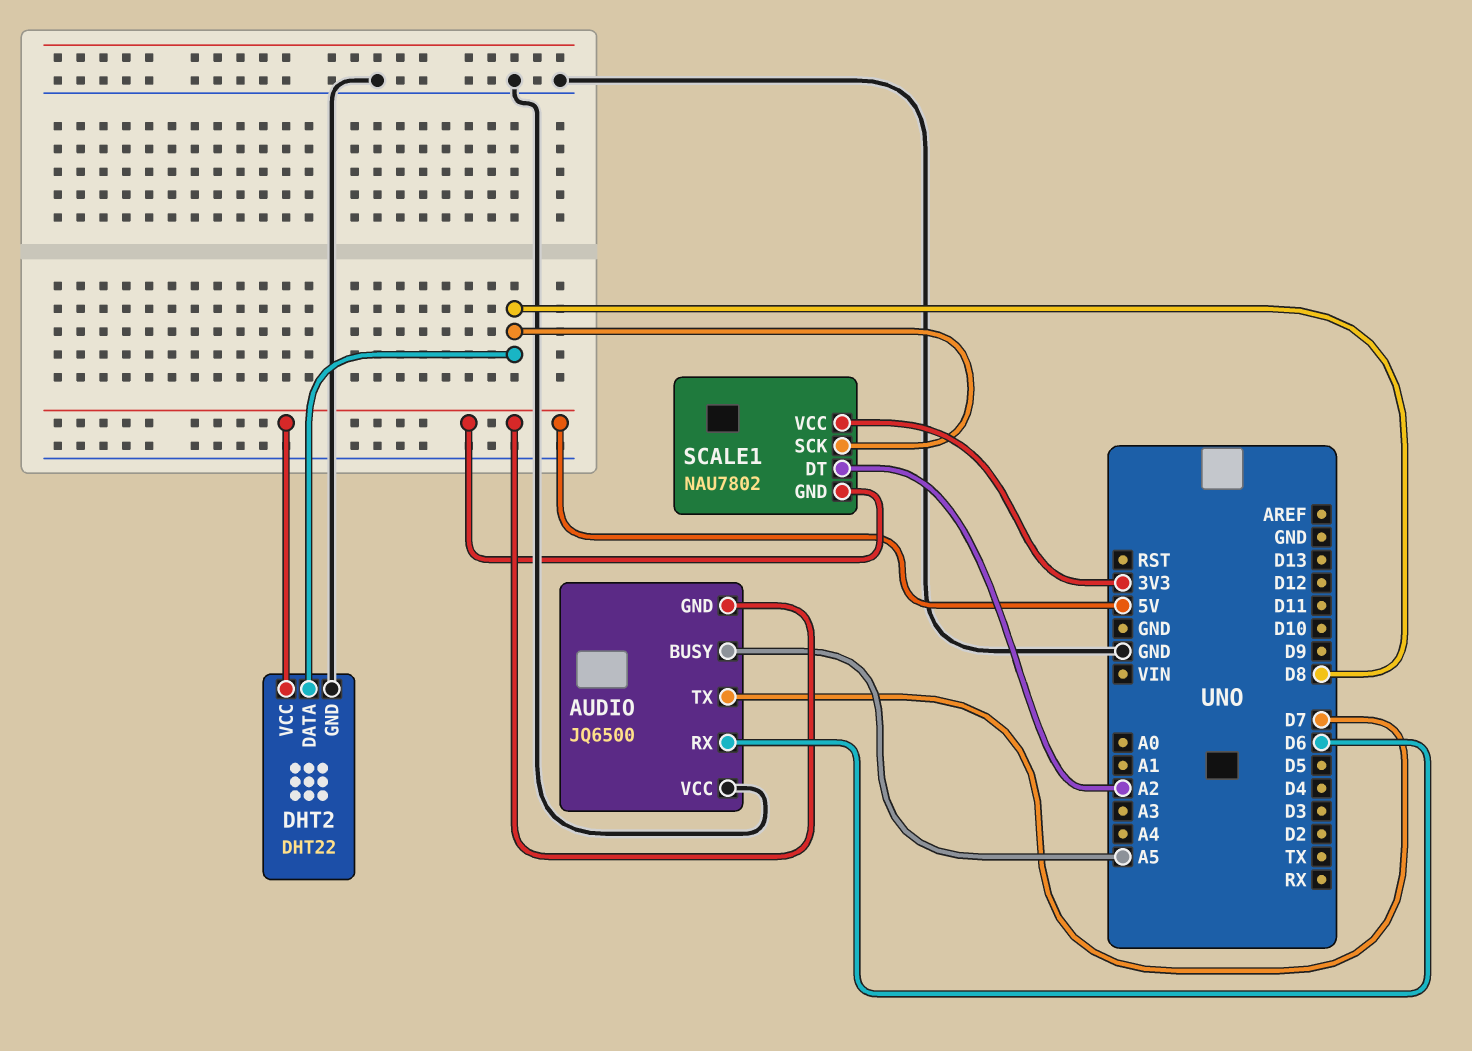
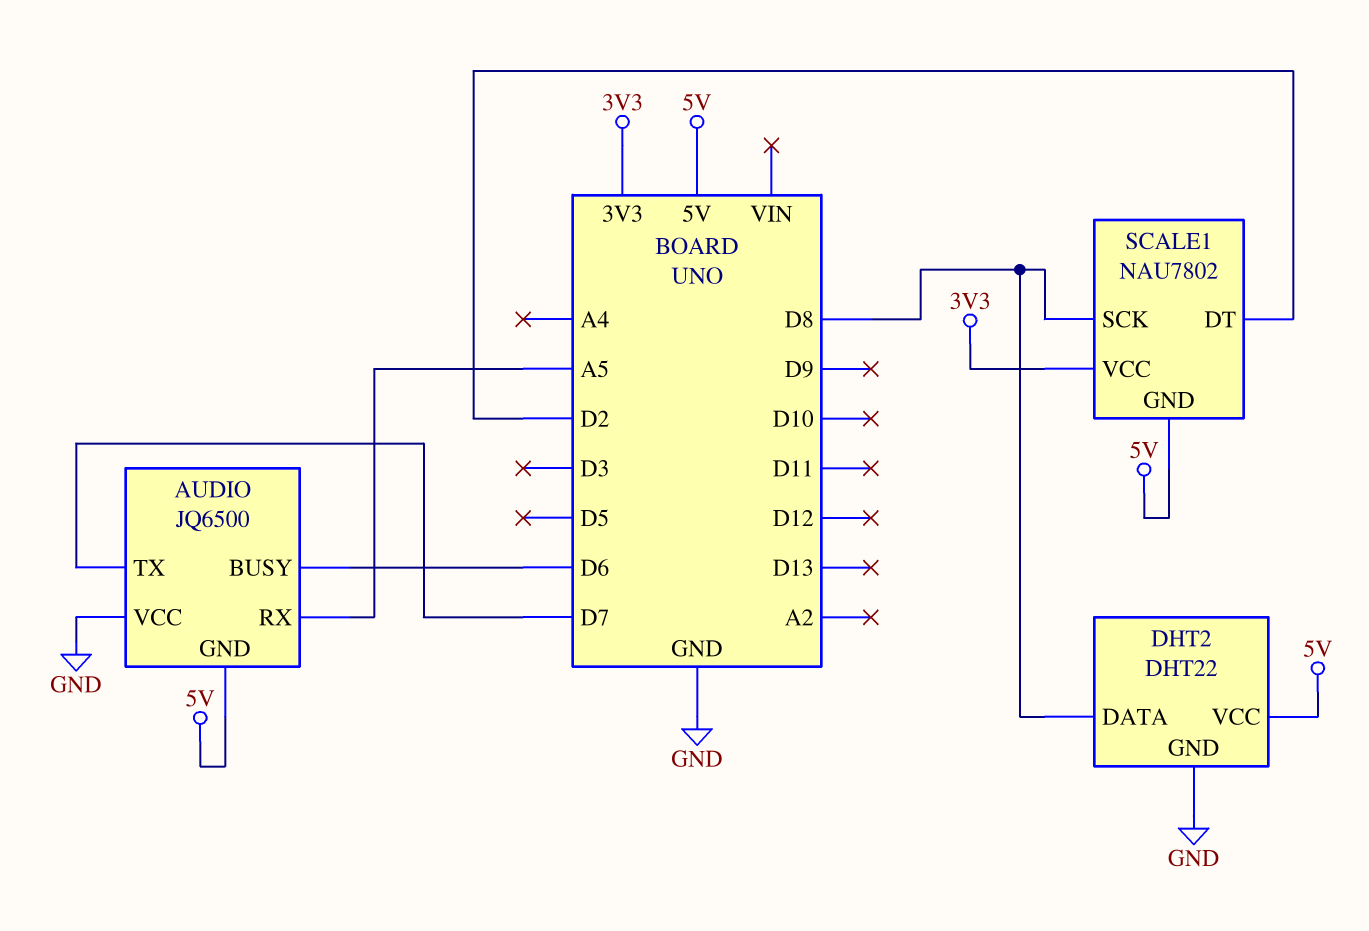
AUDIO pin BUSY: A5 -> D6
AUDIO pin RX: D6 -> A5
SCALE1 pin DT: A2 -> D2

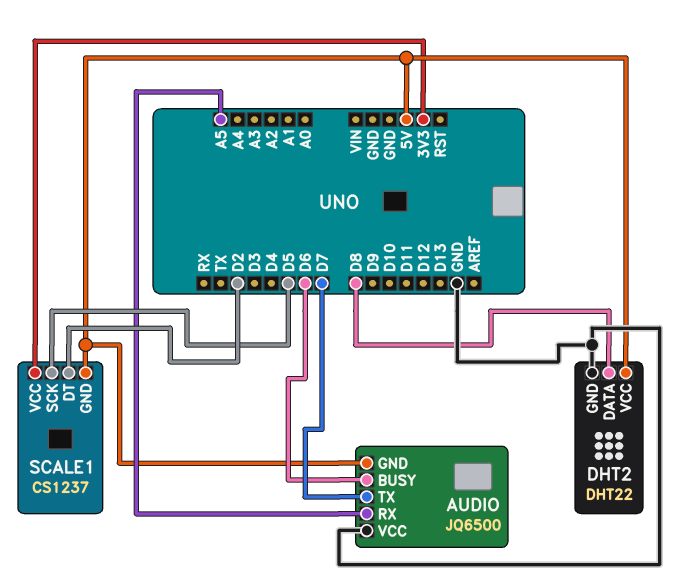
SCALE1: NAU7802 -> CS1237
SCALE1 pin SCK: D8 -> D5

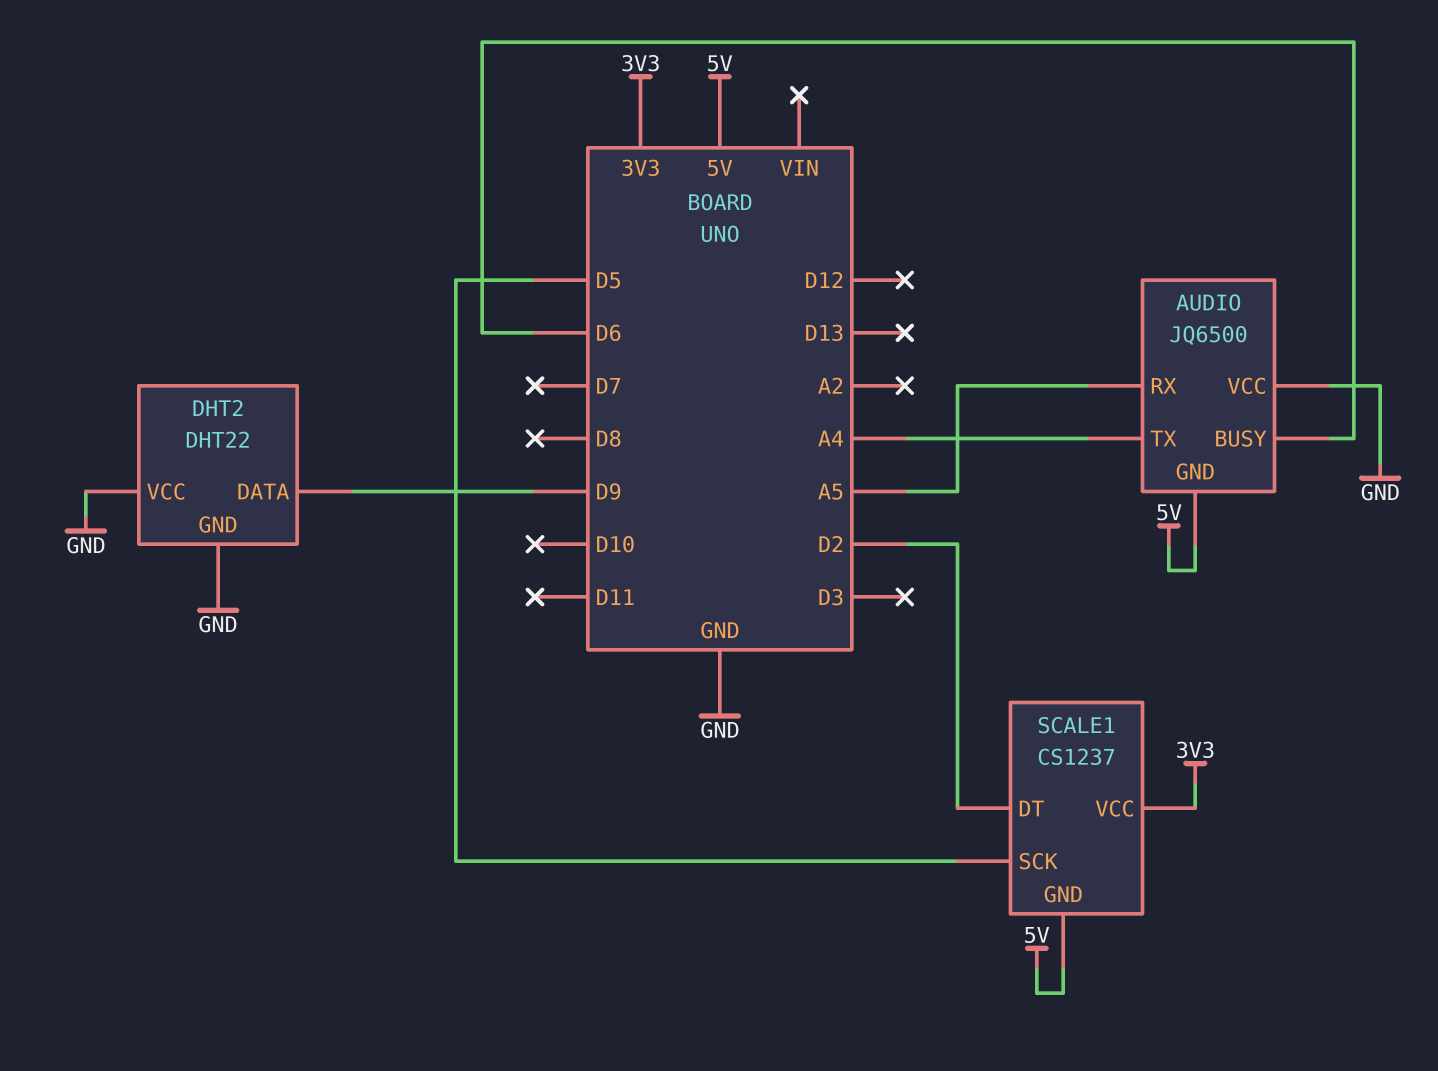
AUDIO pin TX: D7 -> A4
DHT2 pin DATA: D8 -> D9
DHT2 pin VCC: 5V -> GND

